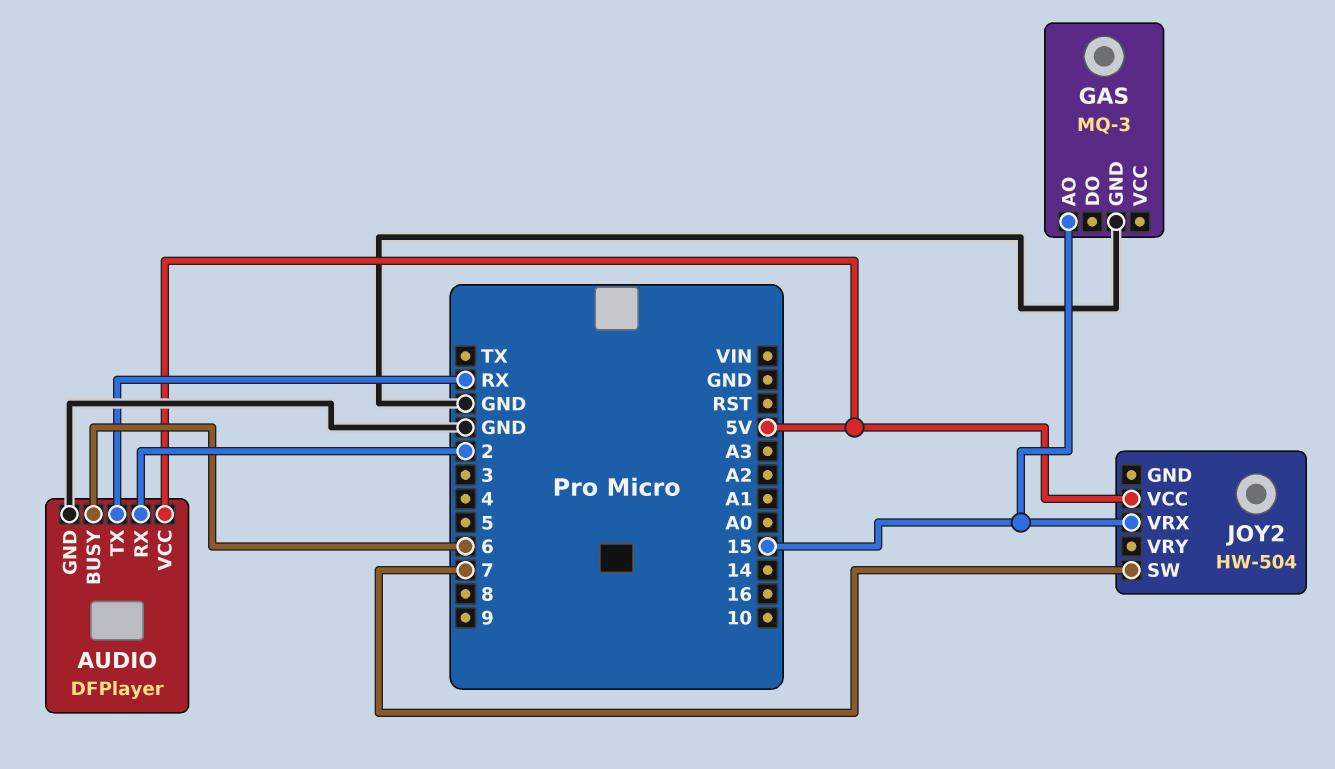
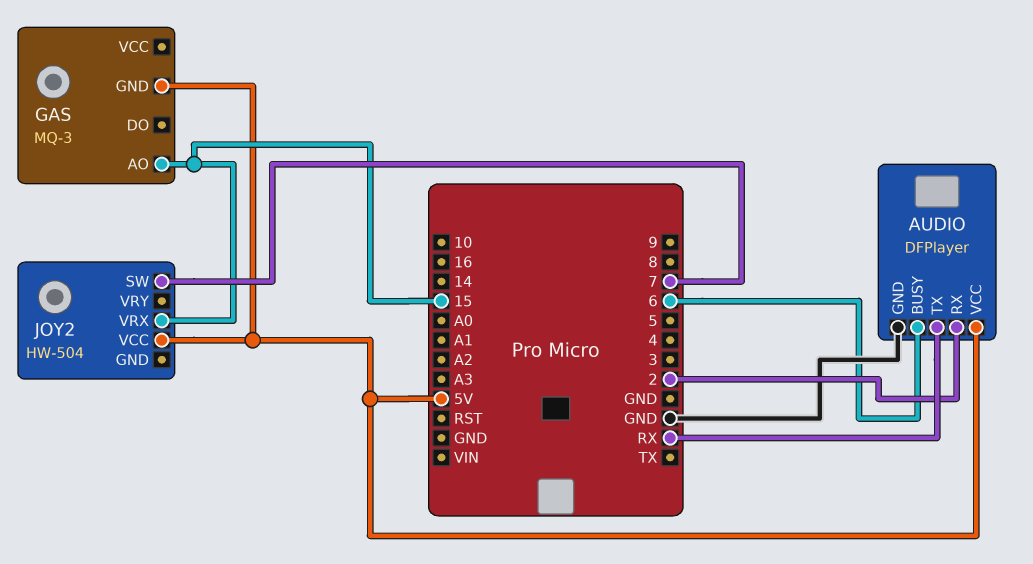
GAS pin GND: GND -> 5V

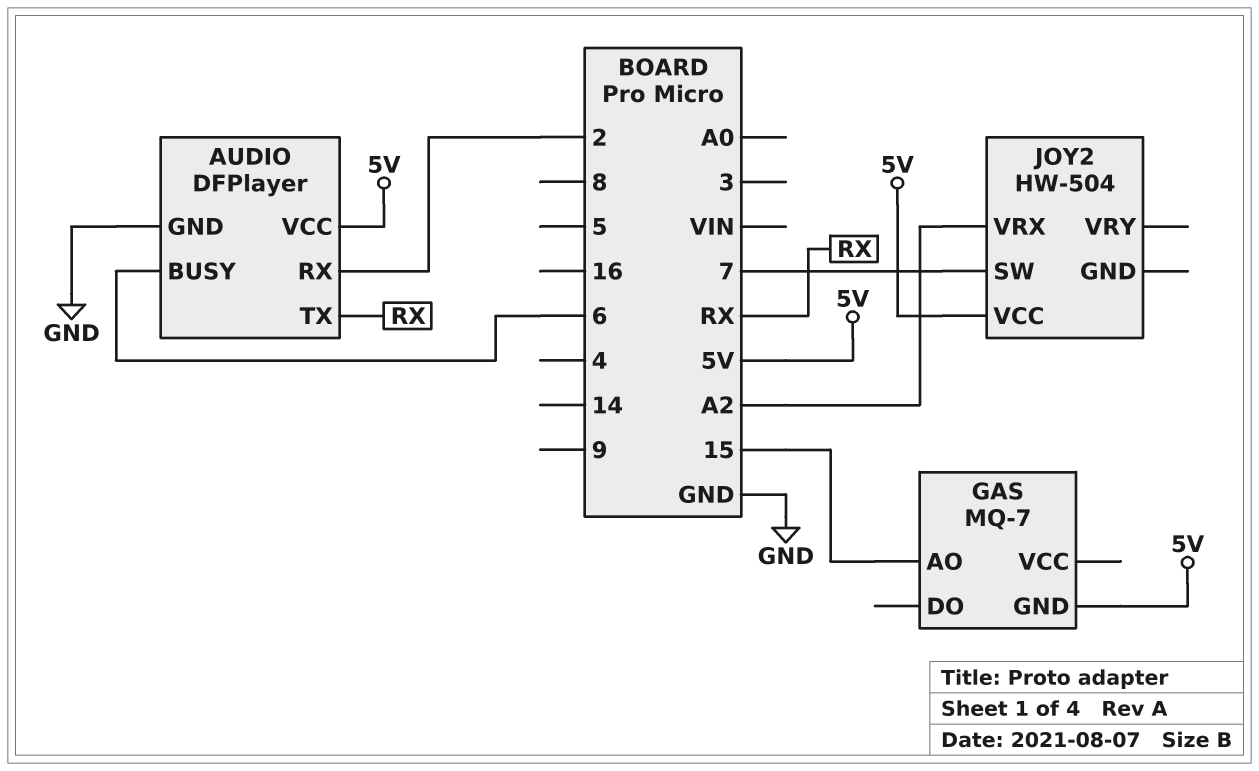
GAS: MQ-3 -> MQ-7
JOY2 pin VRX: 15 -> A2

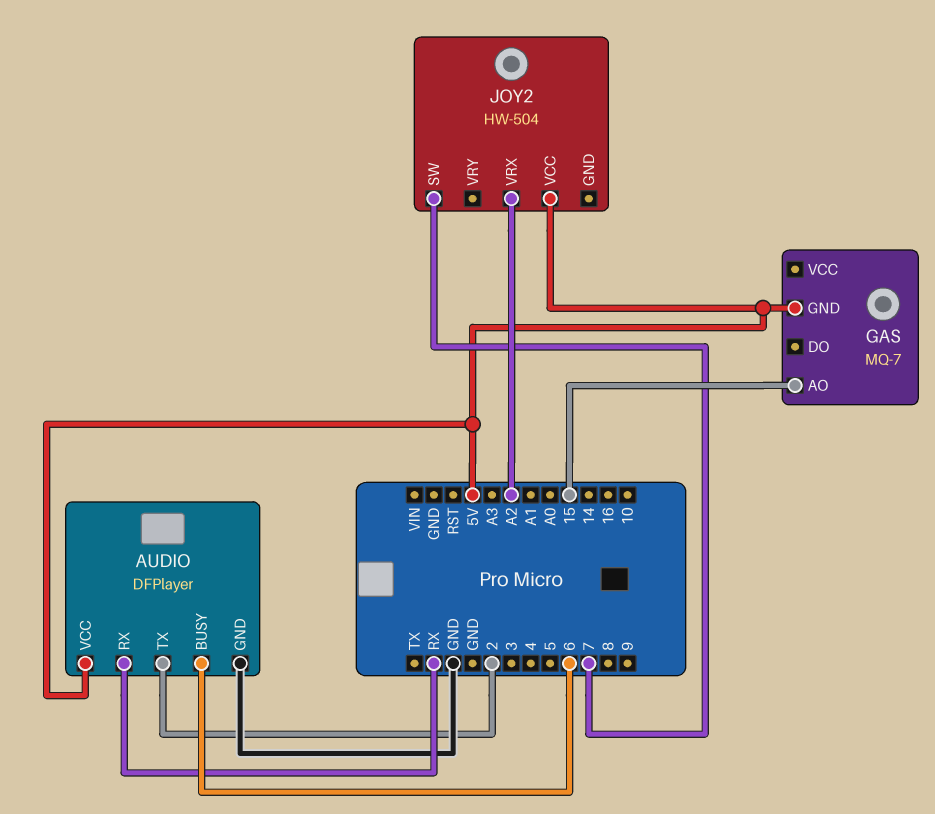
AUDIO pin RX: 2 -> RX
AUDIO pin TX: RX -> 2

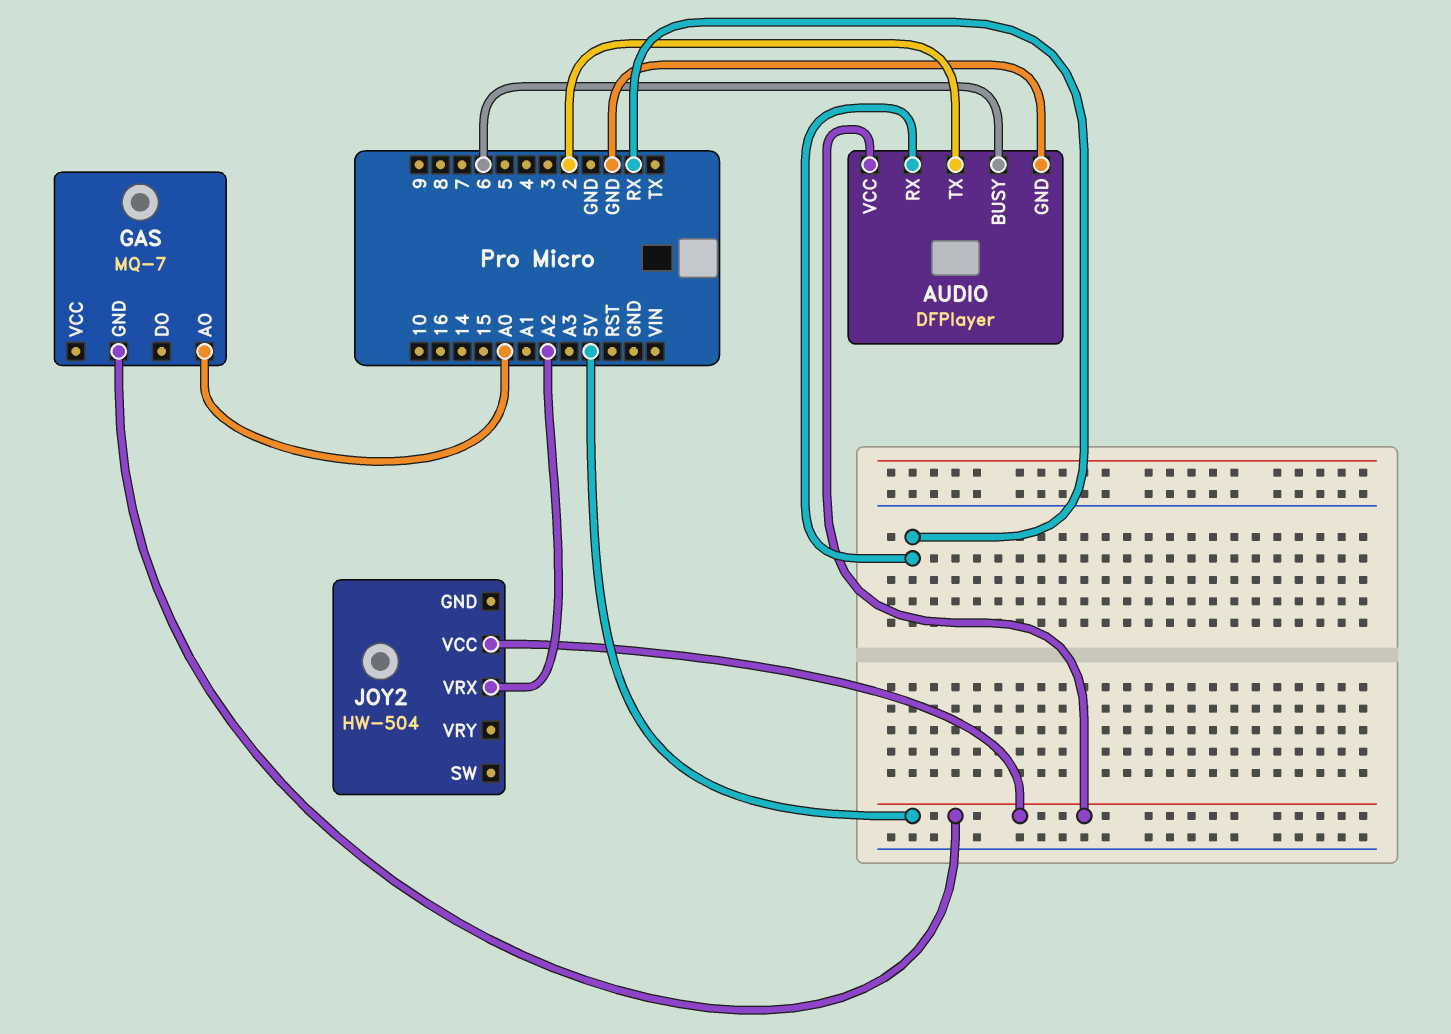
GAS pin AO: 15 -> A0
JOY2 pin SW: 7 -> none

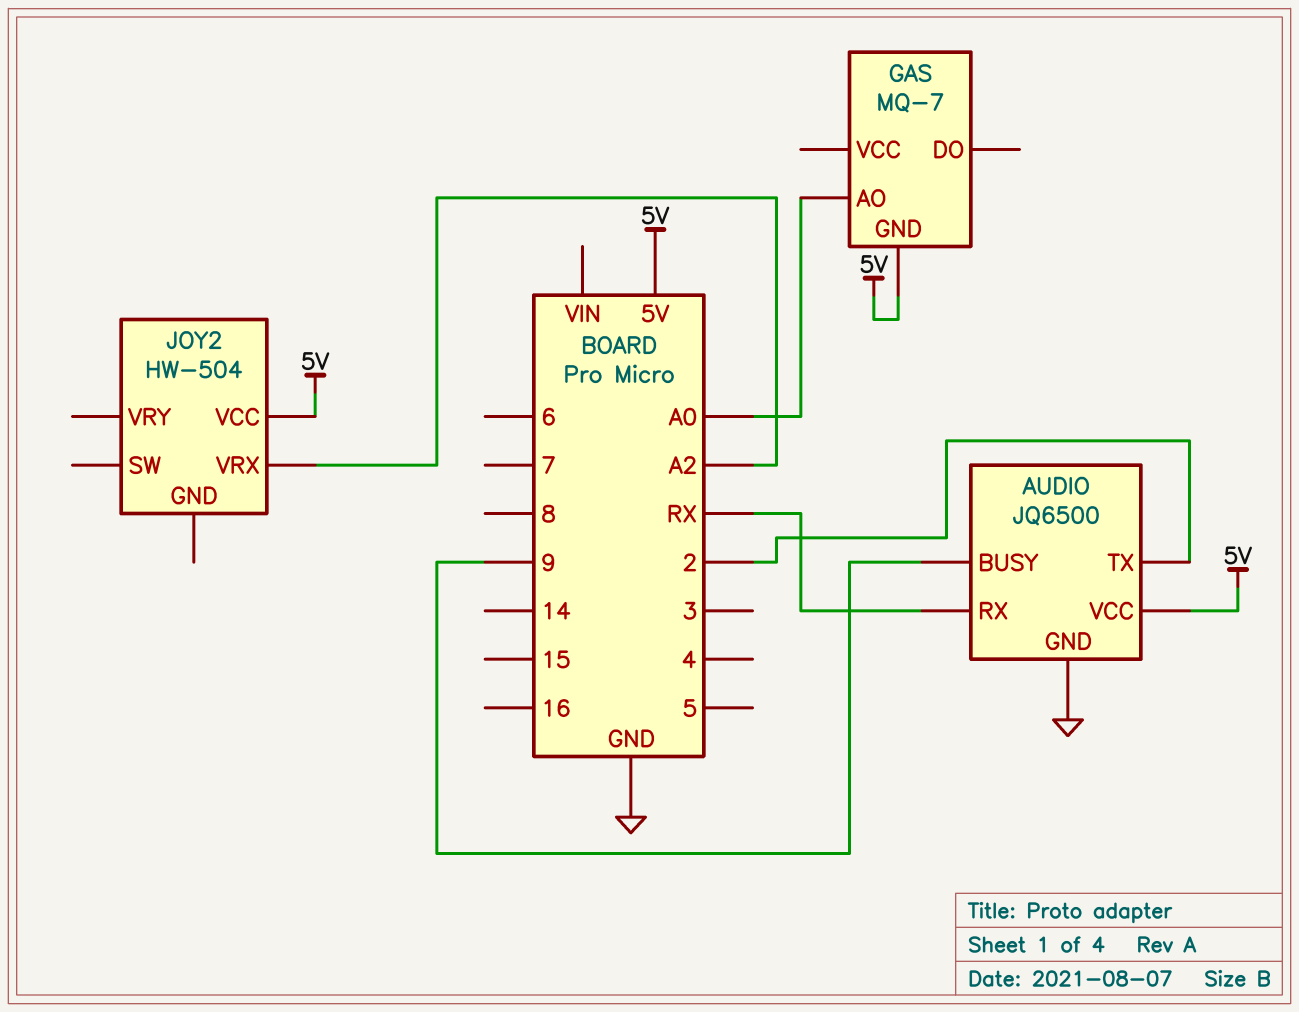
AUDIO: DFPlayer -> JQ6500
AUDIO pin BUSY: 6 -> 9

